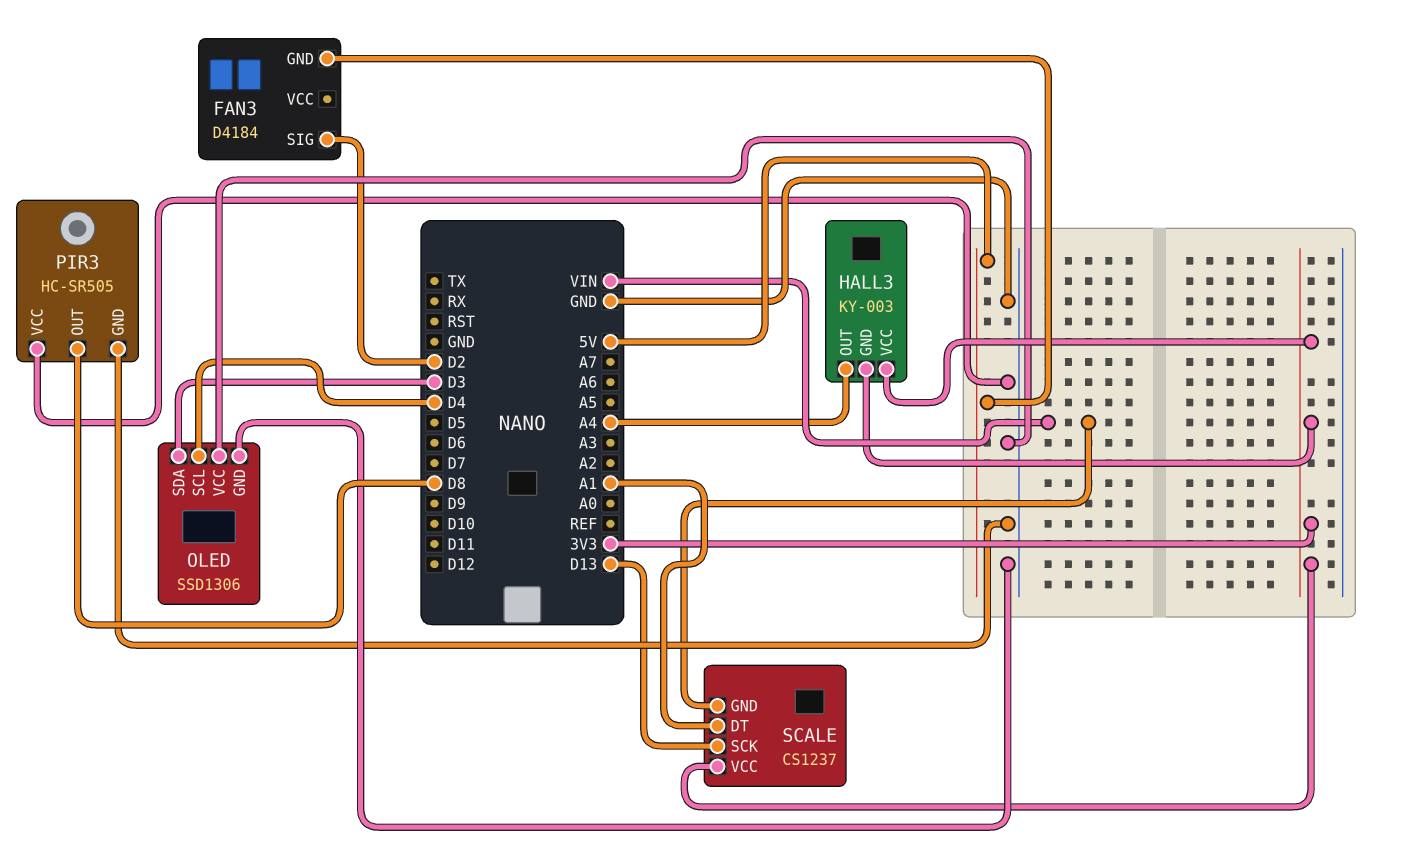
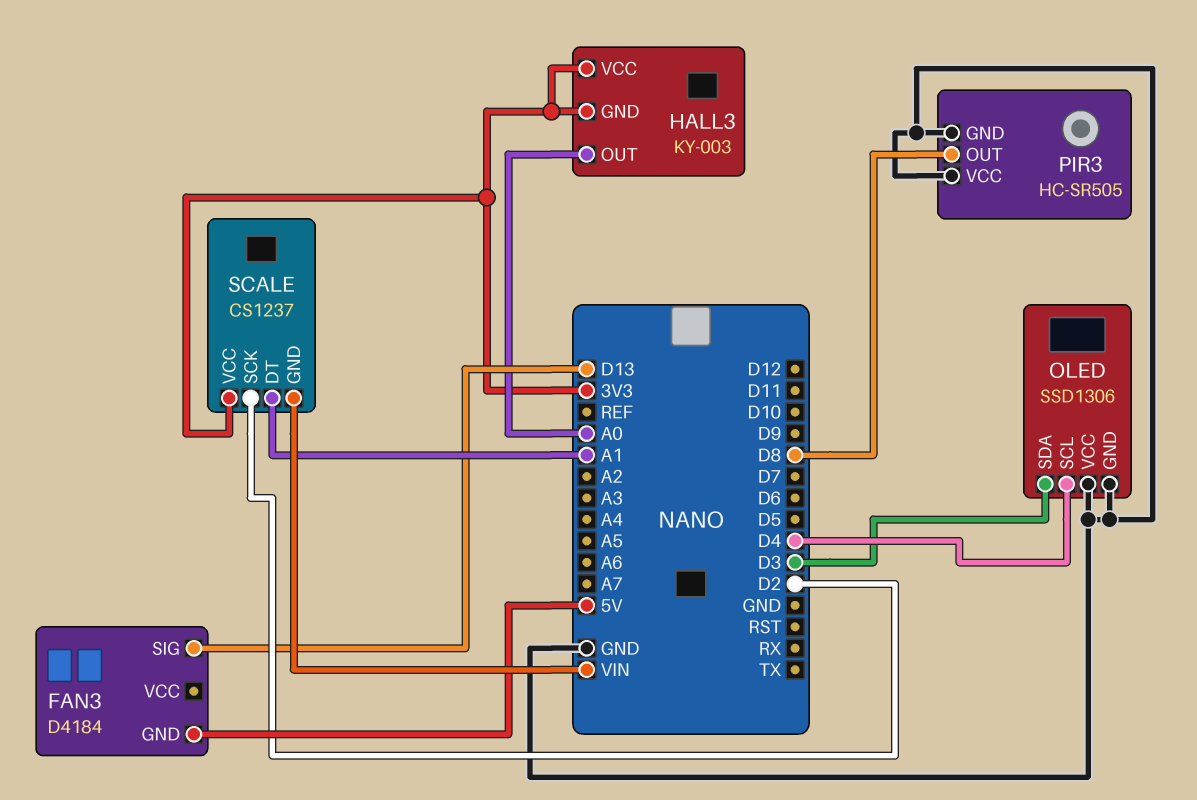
FAN3 pin SIG: D2 -> D13
HALL3 pin OUT: A4 -> A0
SCALE pin SCK: D13 -> D2

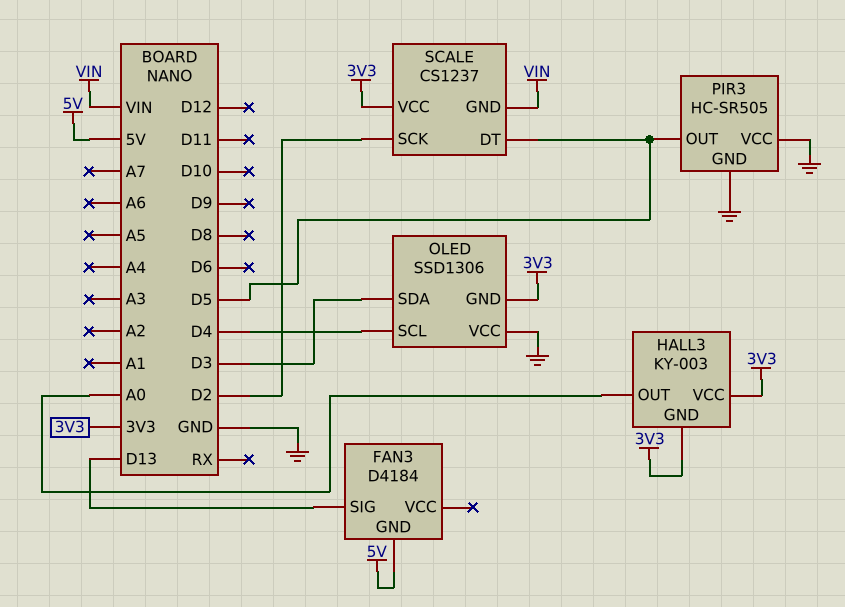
OLED pin GND: GND -> 3V3
PIR3 pin OUT: D8 -> D5
SCALE pin DT: A1 -> D5

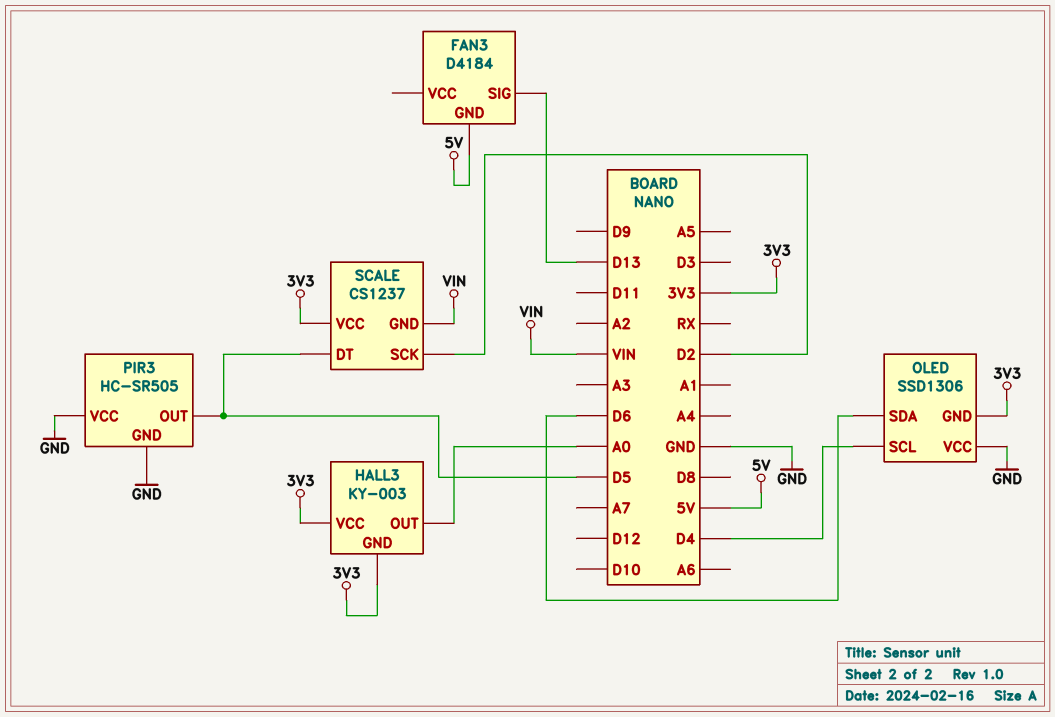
OLED pin SDA: D3 -> D6

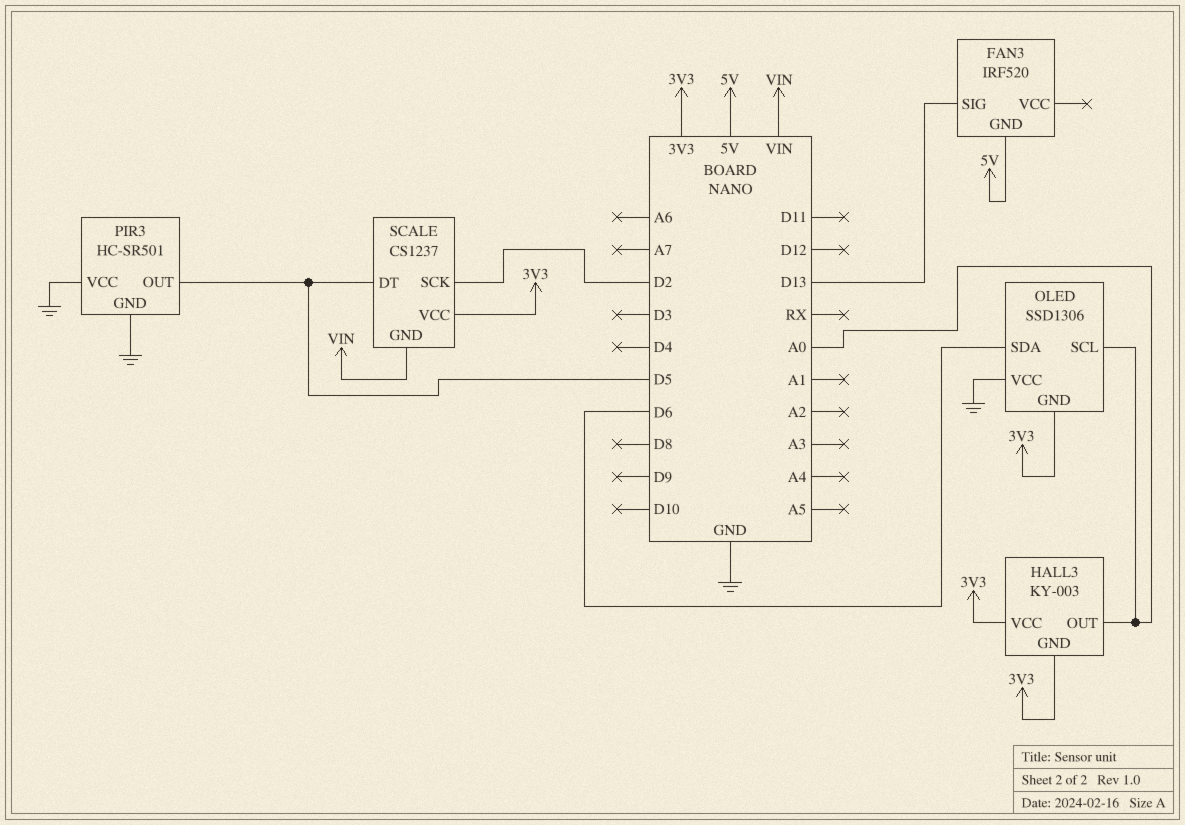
FAN3: D4184 -> IRF520
OLED pin SCL: D4 -> A0
PIR3: HC-SR505 -> HC-SR501

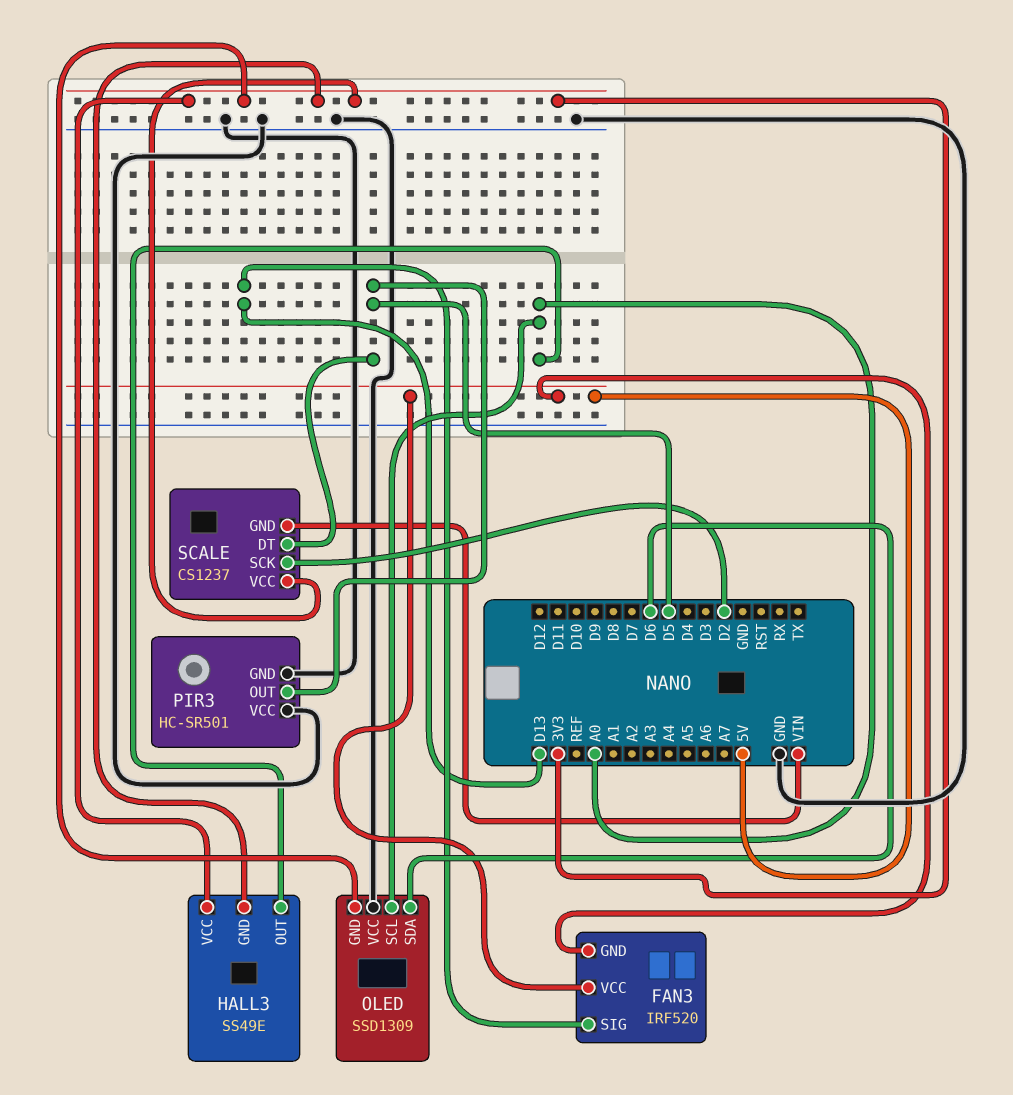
FAN3 pin VCC: none -> 5V
HALL3: KY-003 -> SS49E
OLED: SSD1306 -> SSD1309

